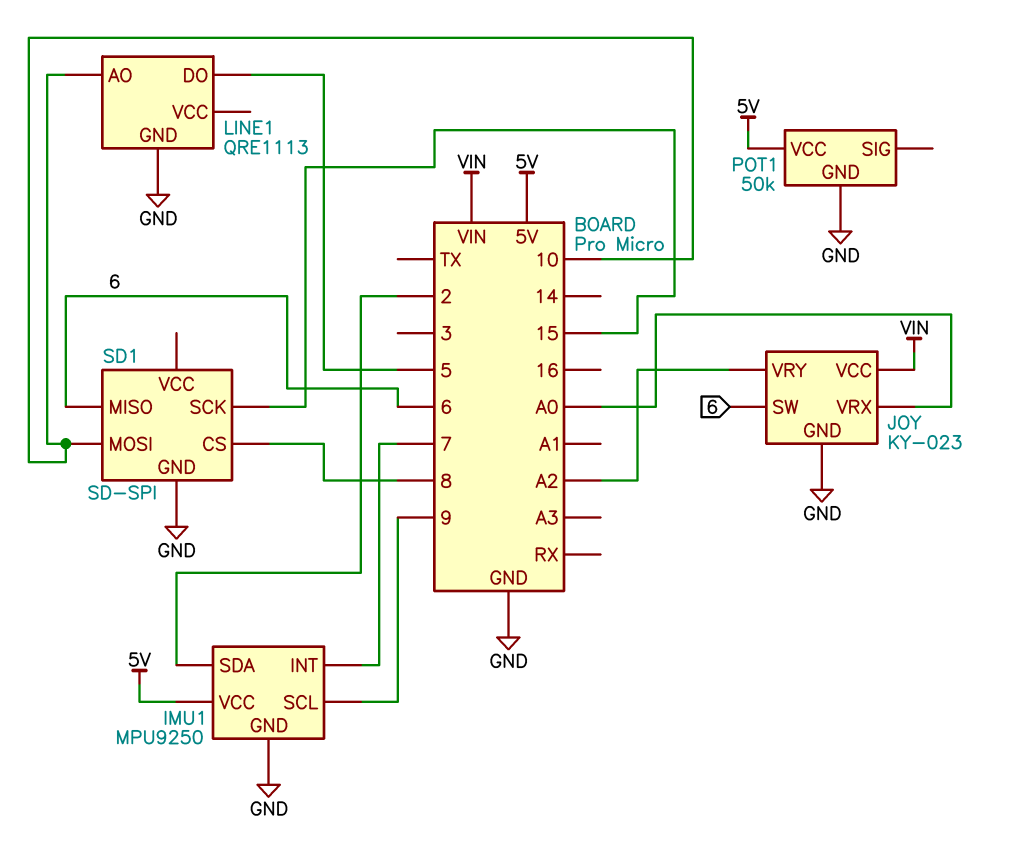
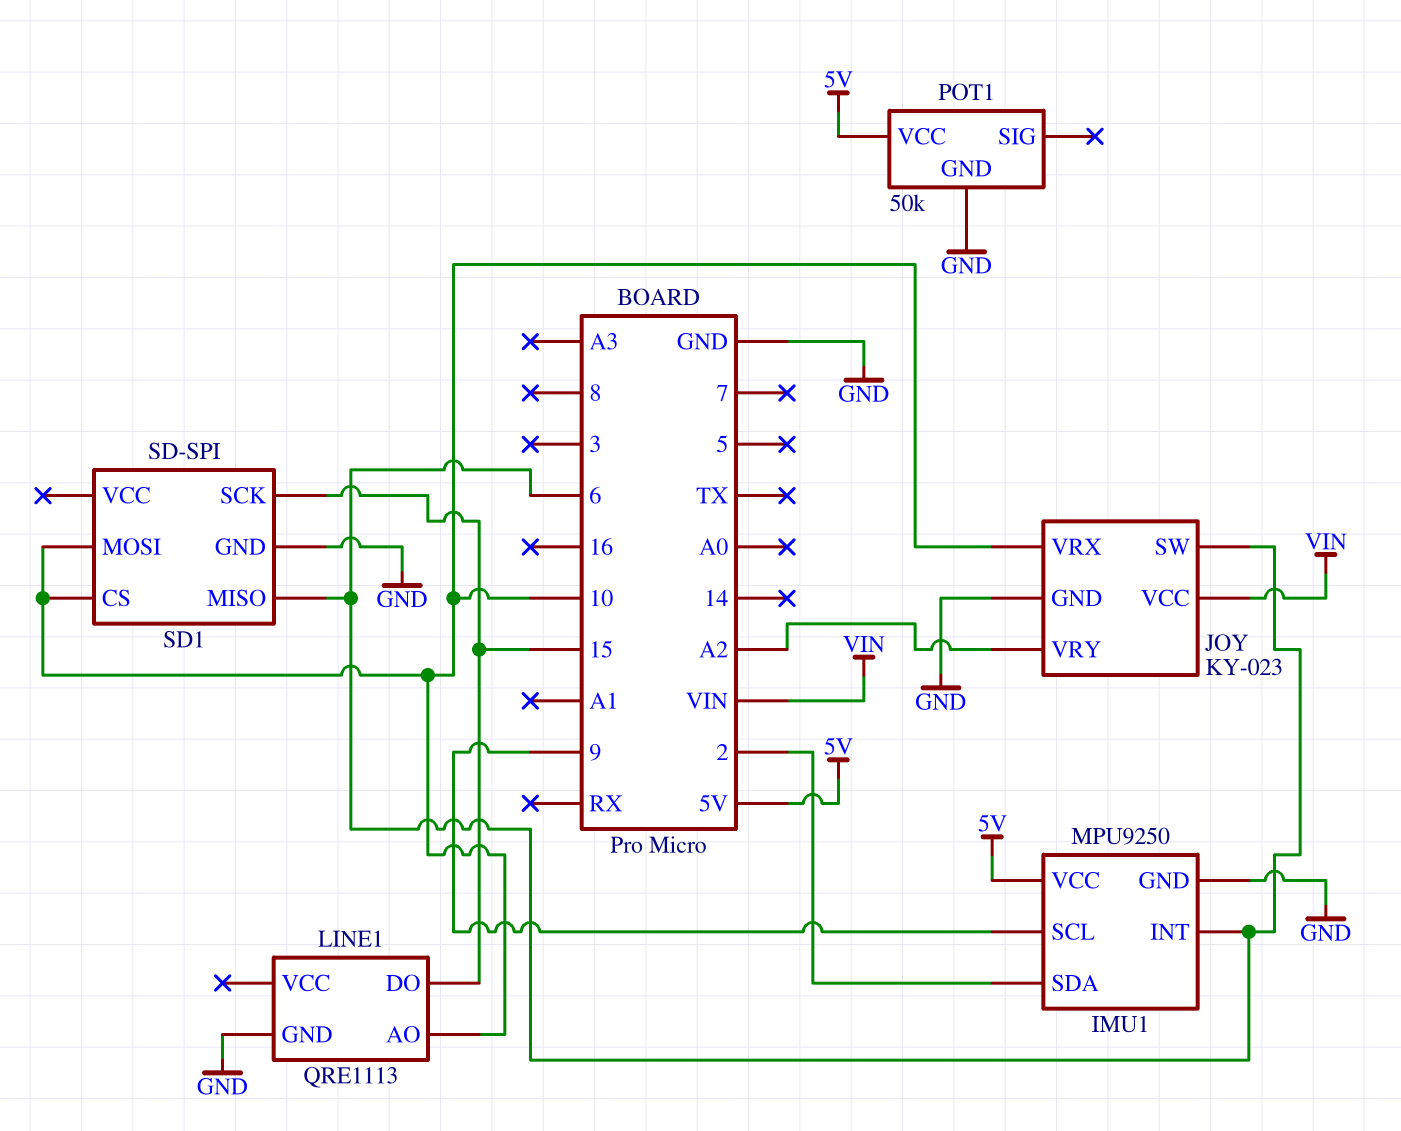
IMU1 pin INT: 7 -> 6
JOY pin VRX: A0 -> 10
LINE1 pin DO: 5 -> 15
SD1 pin CS: 8 -> 10

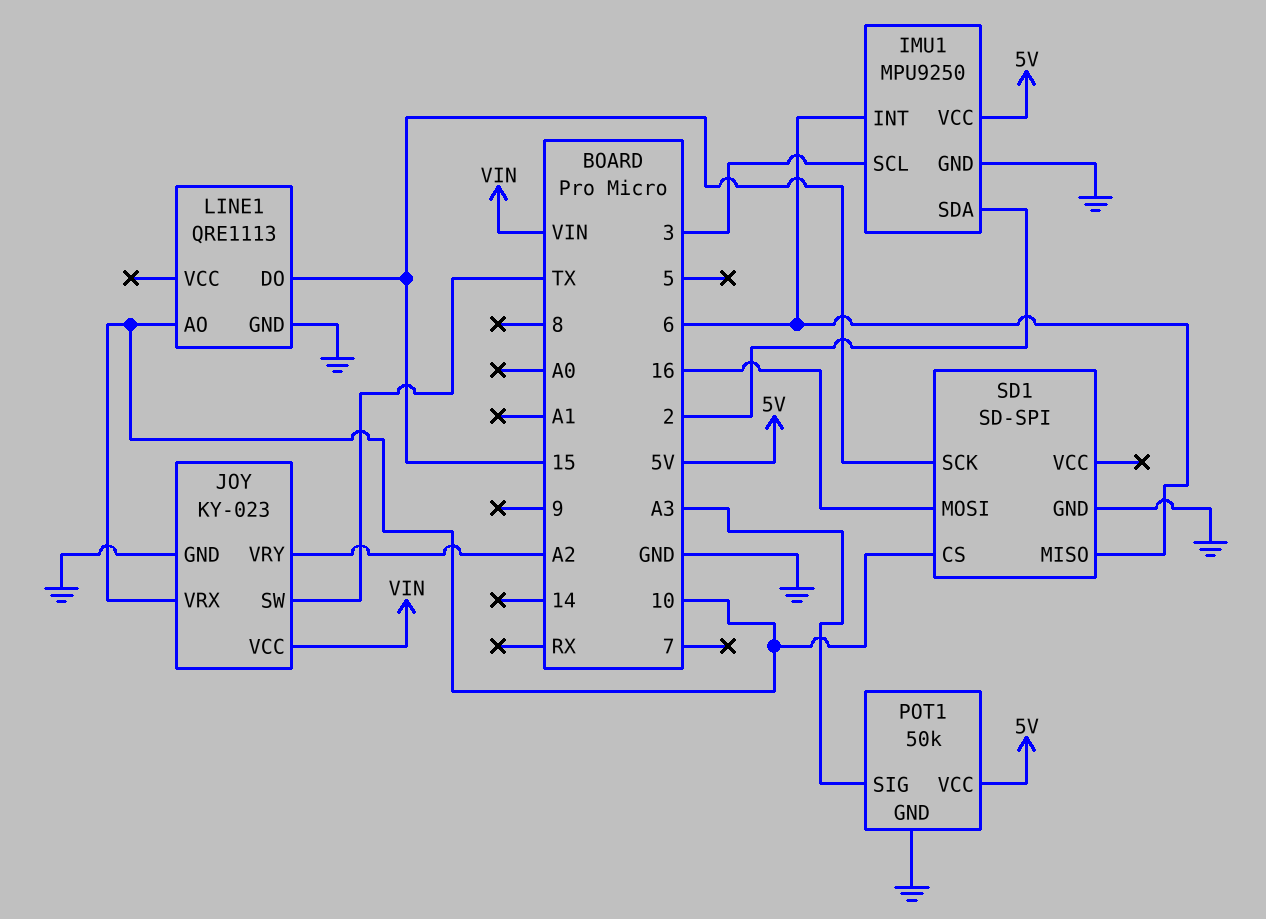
IMU1 pin SCL: 9 -> 3
JOY pin SW: 6 -> TX
POT1 pin SIG: none -> A3
SD1 pin MOSI: 10 -> 16

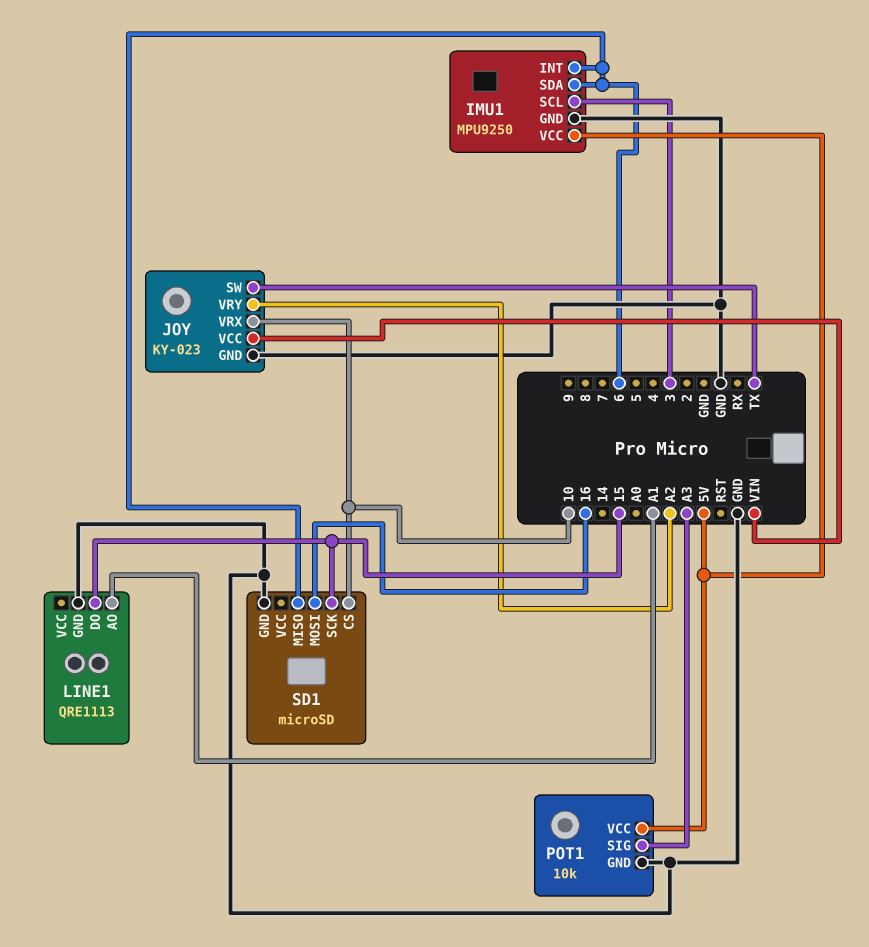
IMU1 pin SDA: 2 -> 6
LINE1 pin AO: 10 -> A1
POT1: 50k -> 10k
SD1: SD-SPI -> microSD

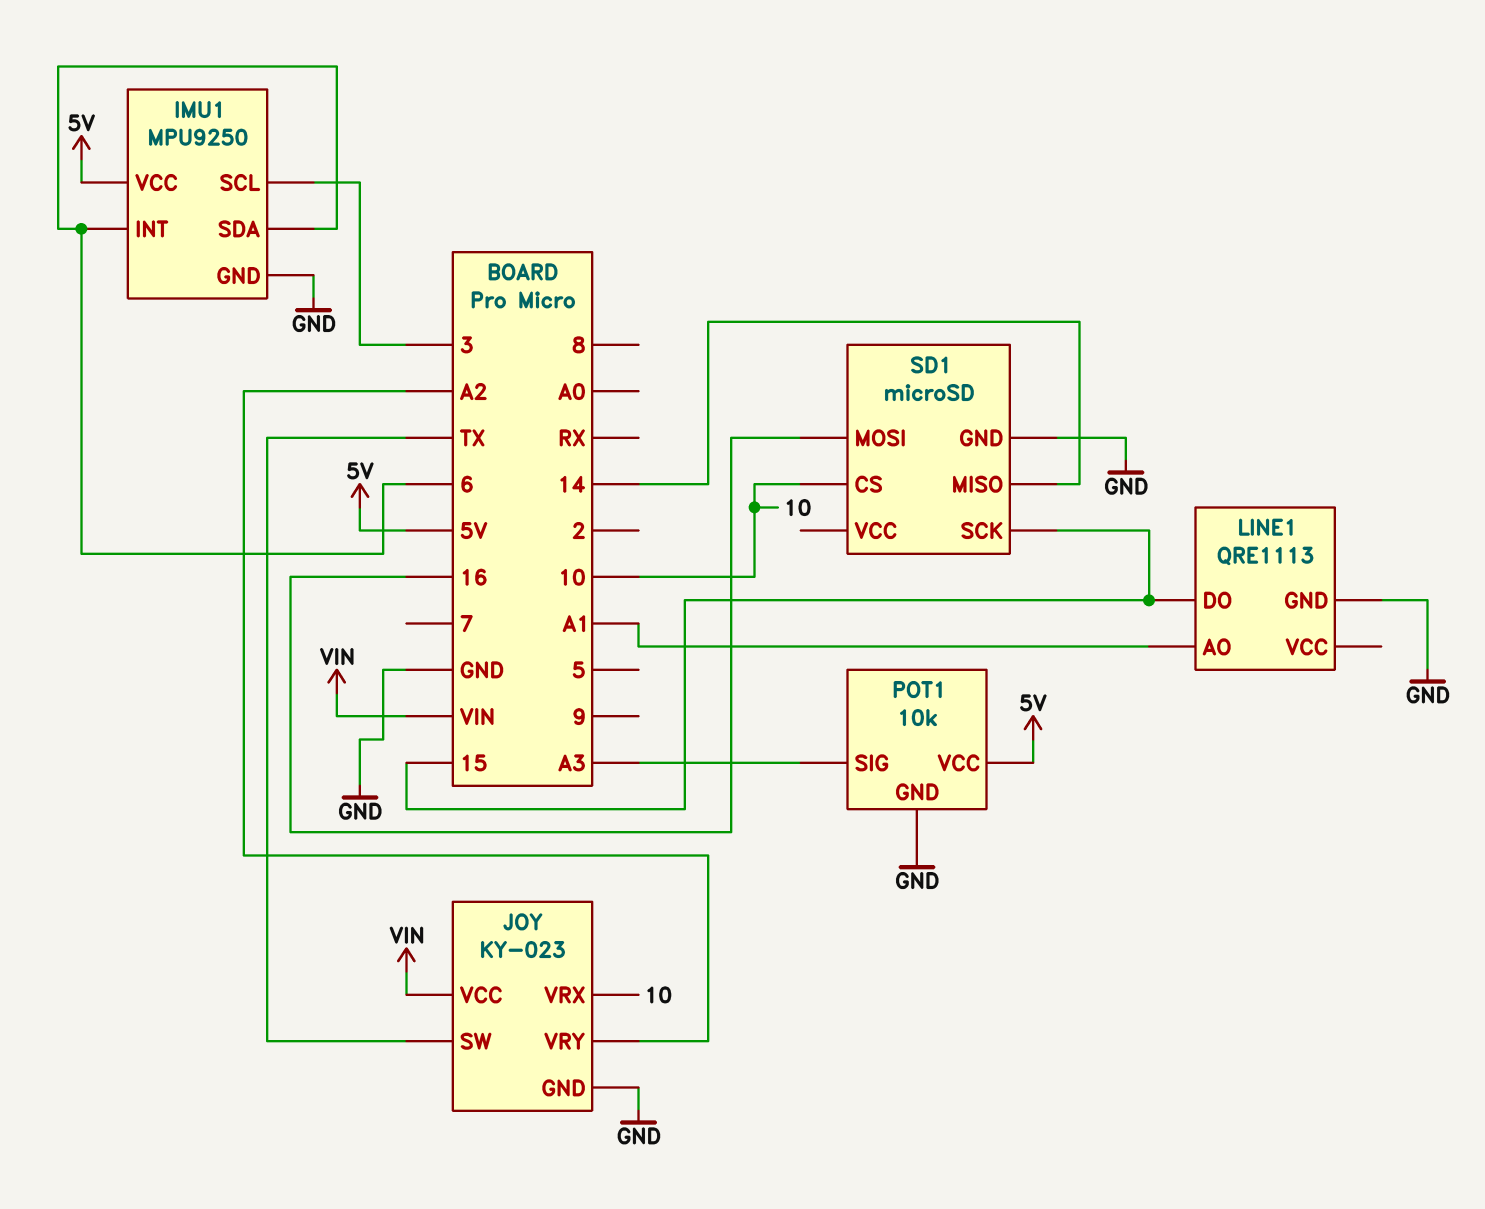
SD1 pin MISO: 6 -> 14

